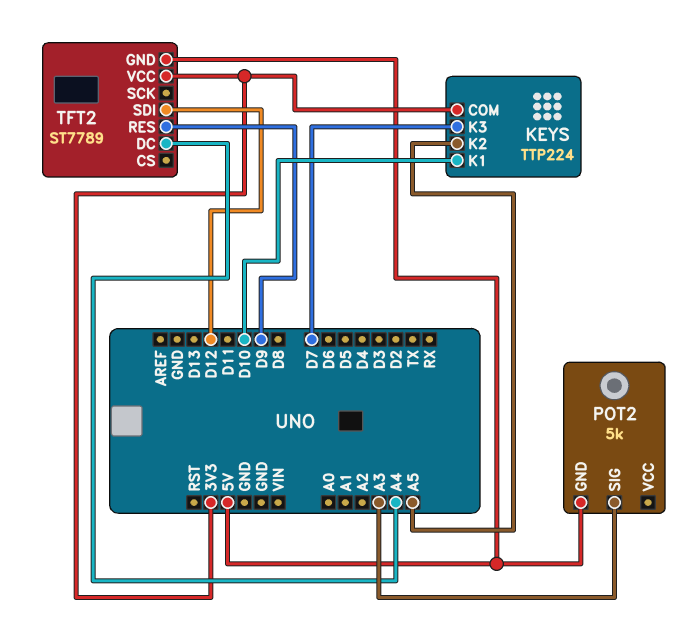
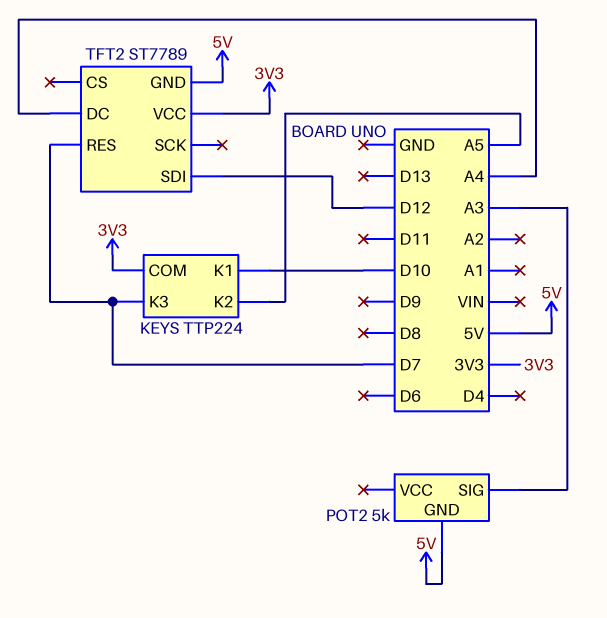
TFT2 pin RES: D9 -> D7

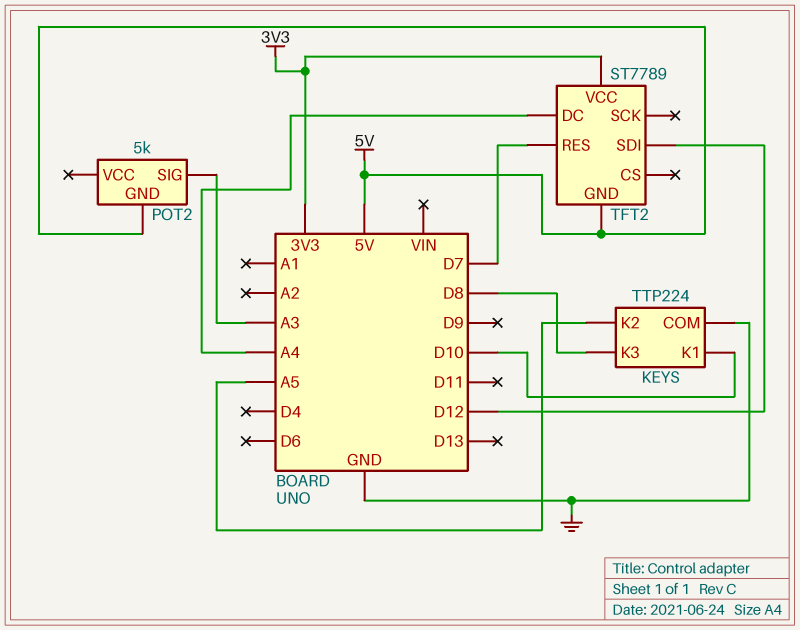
KEYS pin COM: 3V3 -> GND
KEYS pin K3: D7 -> D8

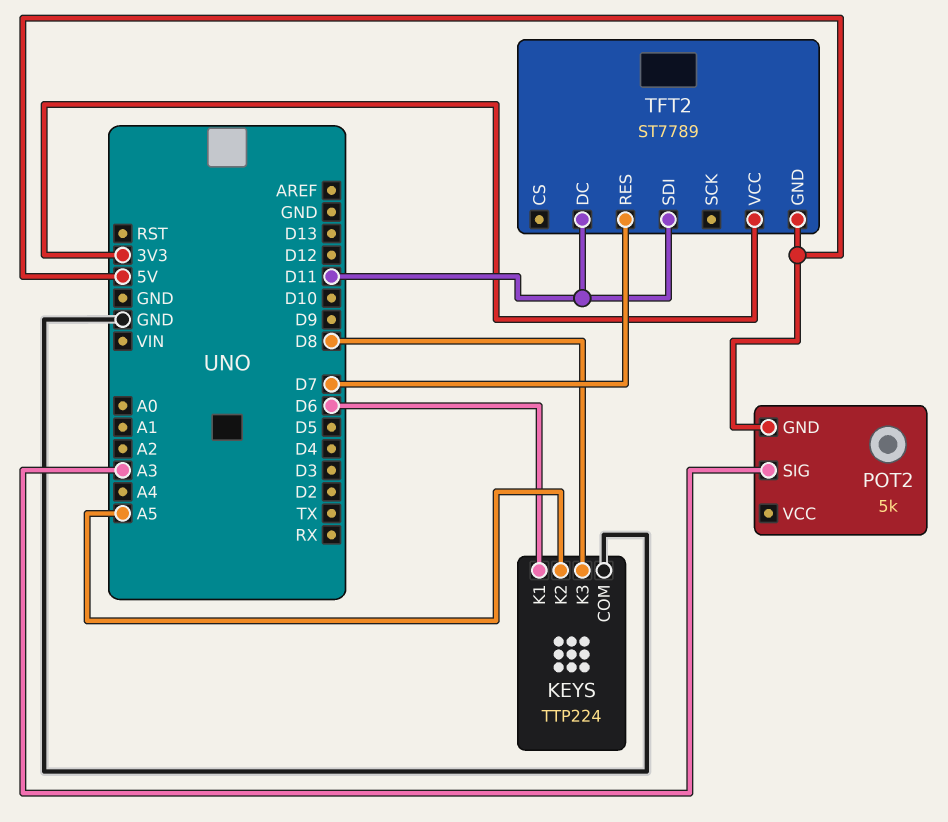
KEYS pin K1: D10 -> D6
TFT2 pin DC: A4 -> D11
TFT2 pin SDI: D12 -> D11

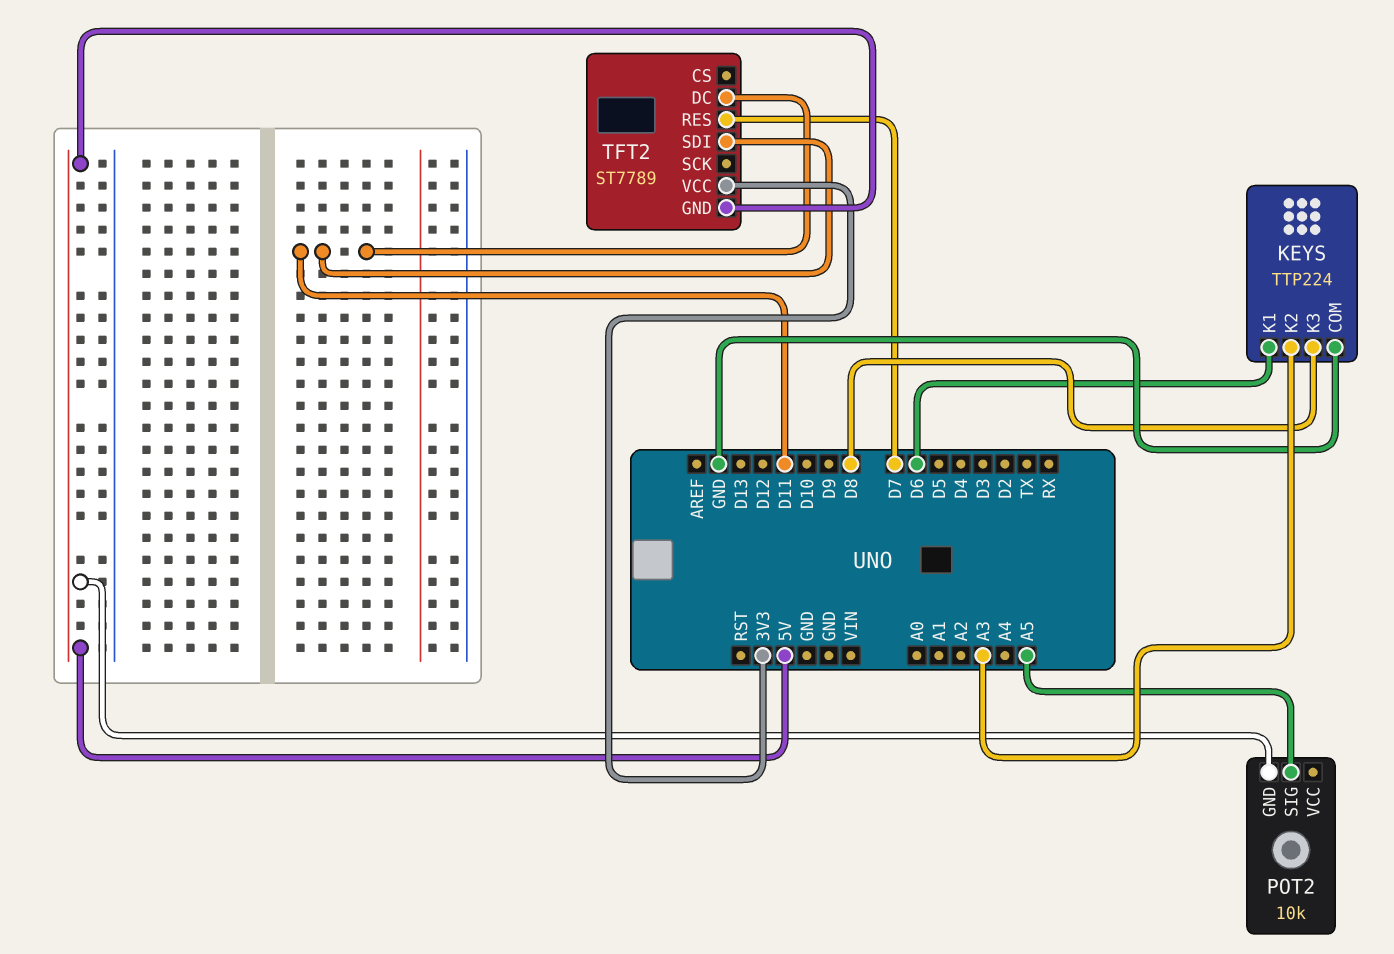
KEYS pin K2: A5 -> A3
POT2: 5k -> 10k
POT2 pin SIG: A3 -> A5

